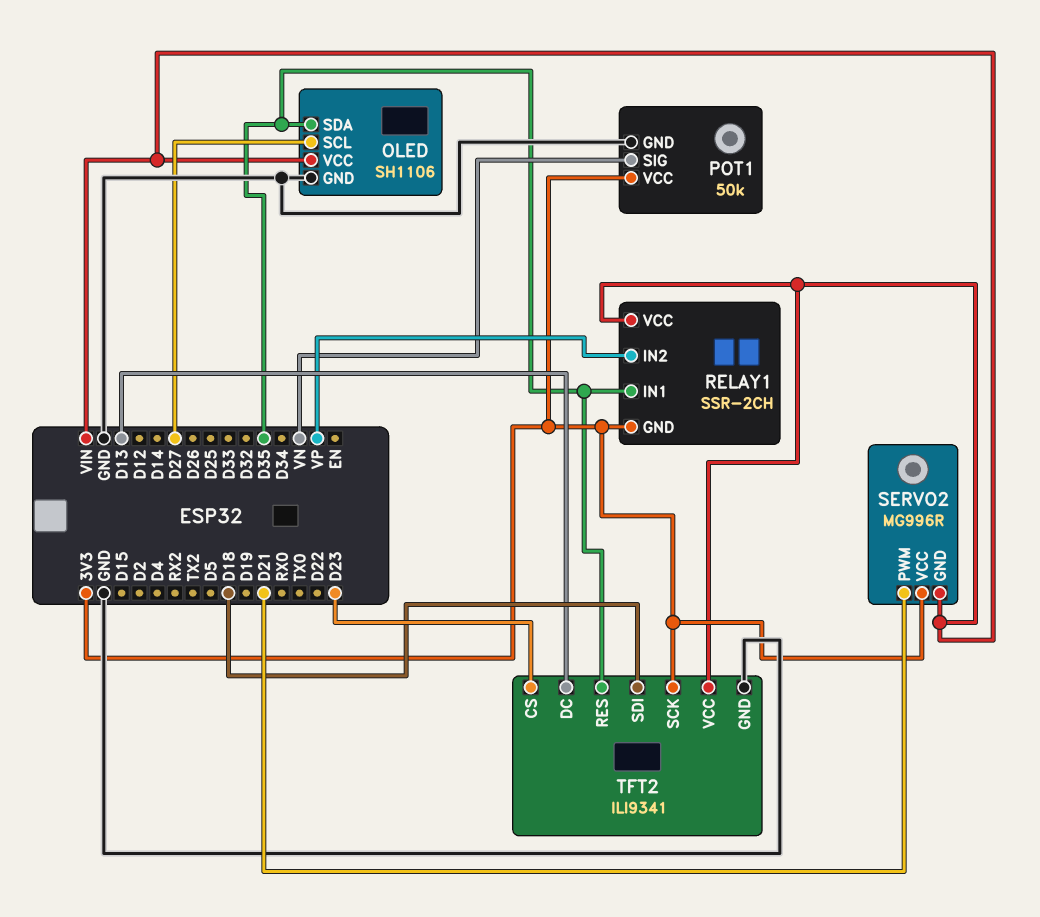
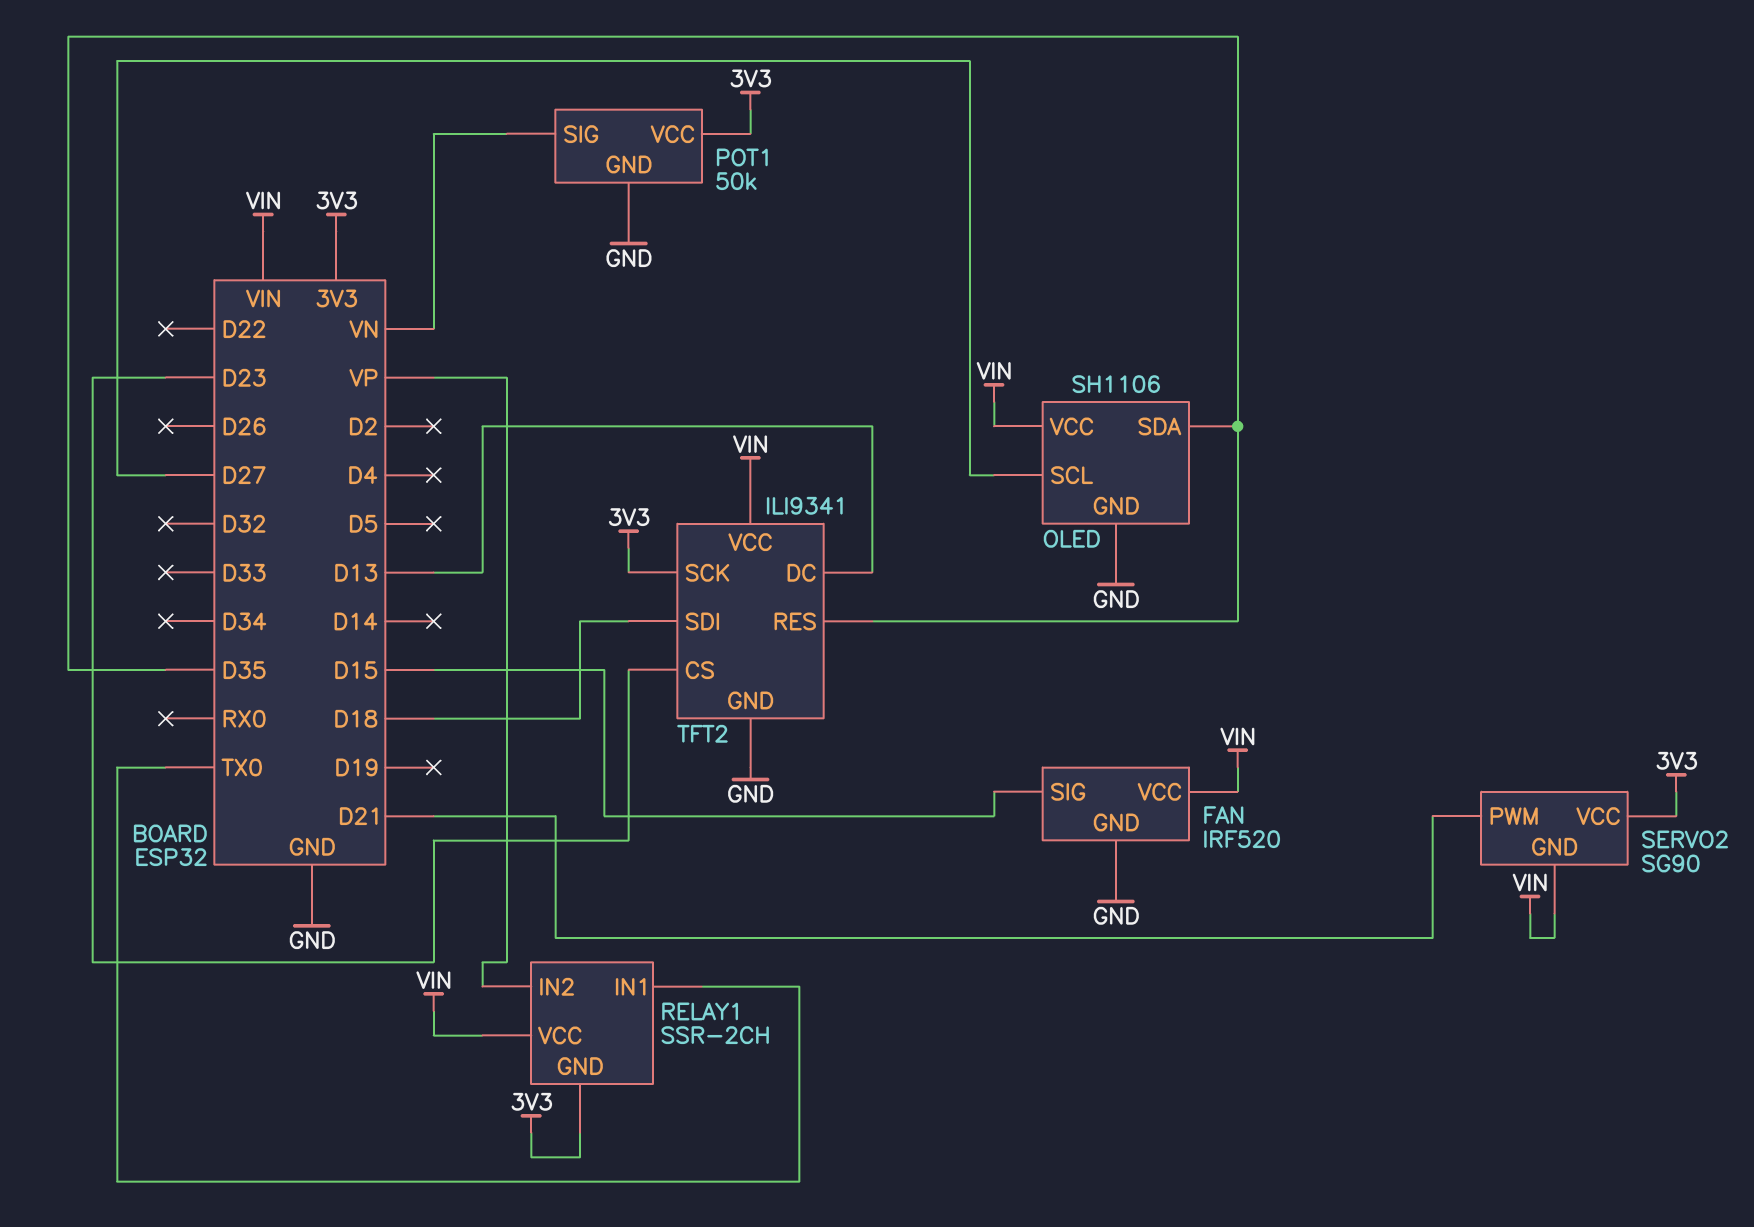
FAN: none -> IRF520
FAN pin GND: none -> GND
FAN pin SIG: none -> D15
FAN pin VCC: none -> VIN
RELAY1 pin IN1: D35 -> TX0
SERVO2: MG996R -> SG90

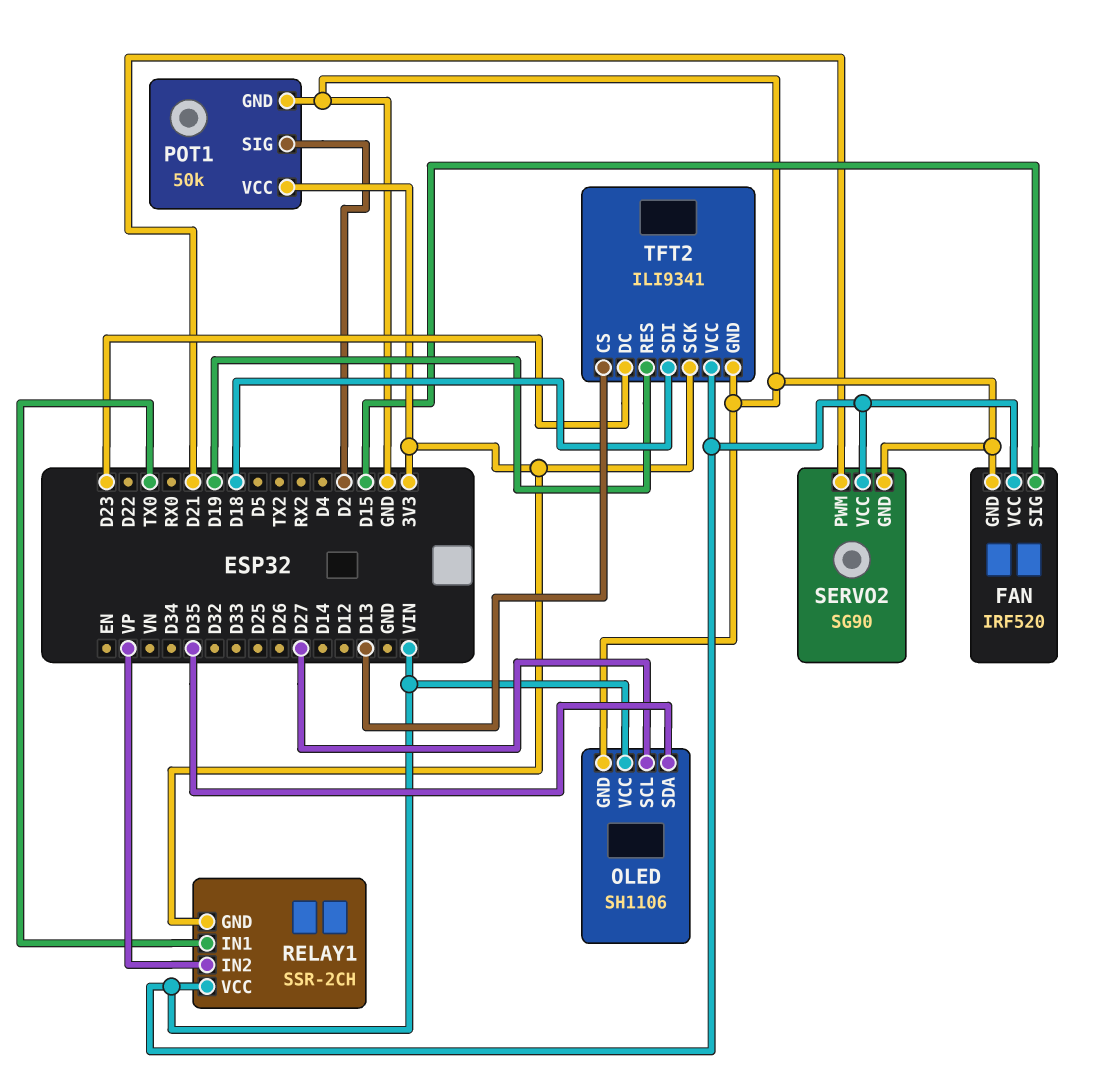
POT1 pin SIG: VN -> D2
SERVO2 pin GND: VIN -> GND
SERVO2 pin VCC: 3V3 -> VIN
TFT2 pin CS: D23 -> D13
TFT2 pin DC: D13 -> D23
TFT2 pin RES: D35 -> D19

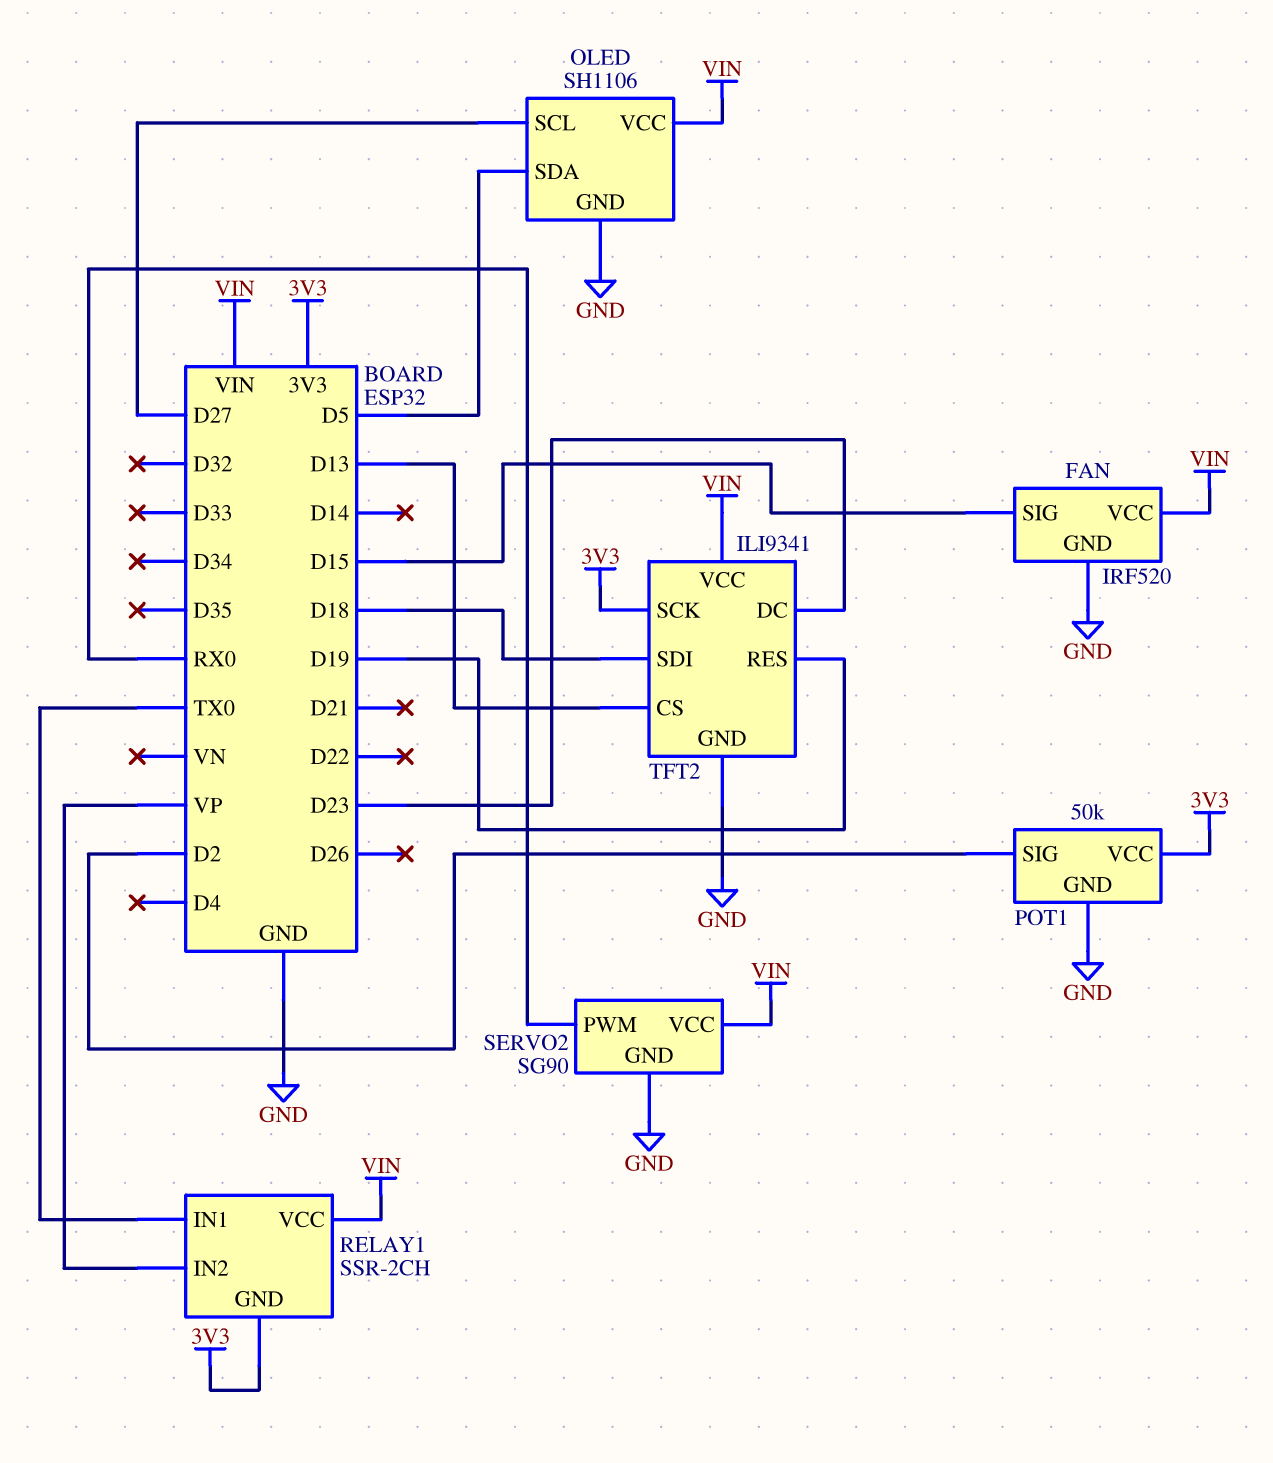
OLED pin SDA: D35 -> D5
SERVO2 pin PWM: D21 -> RX0

